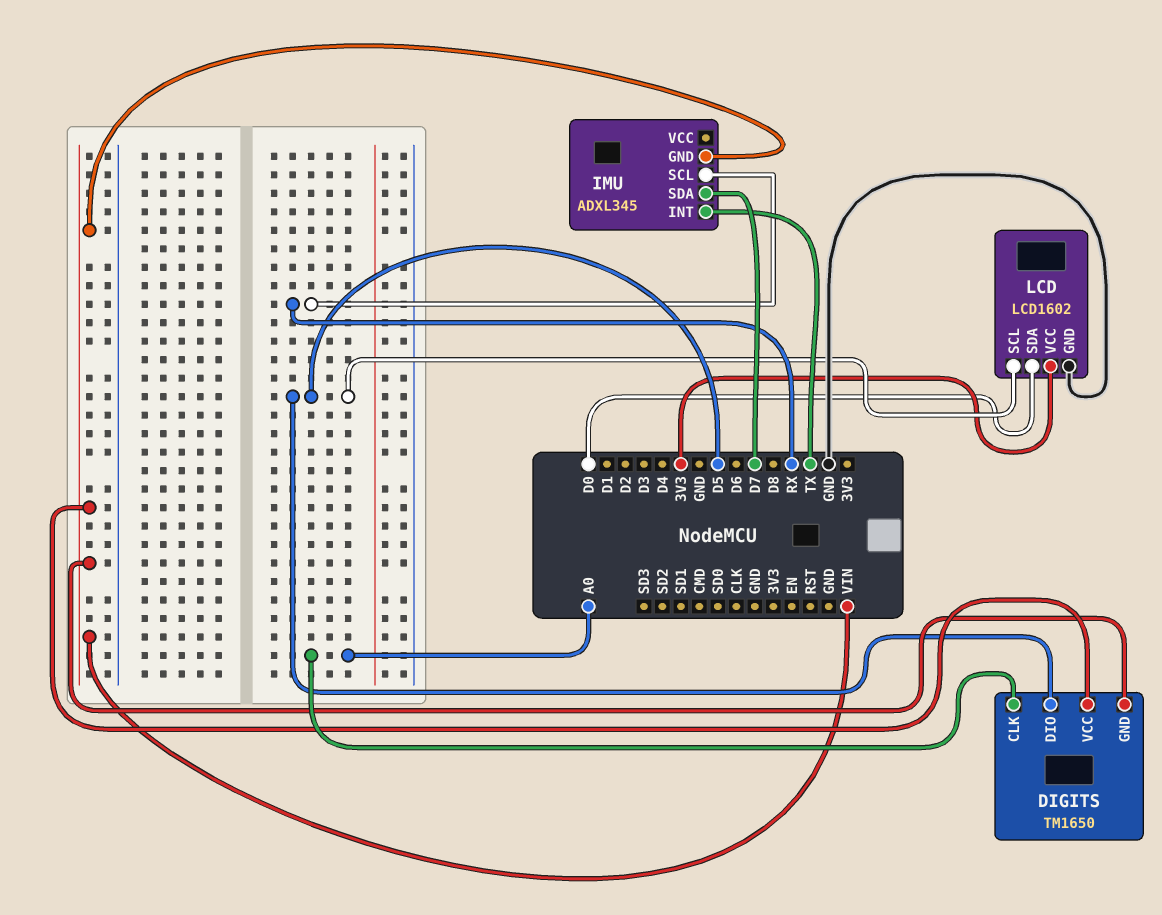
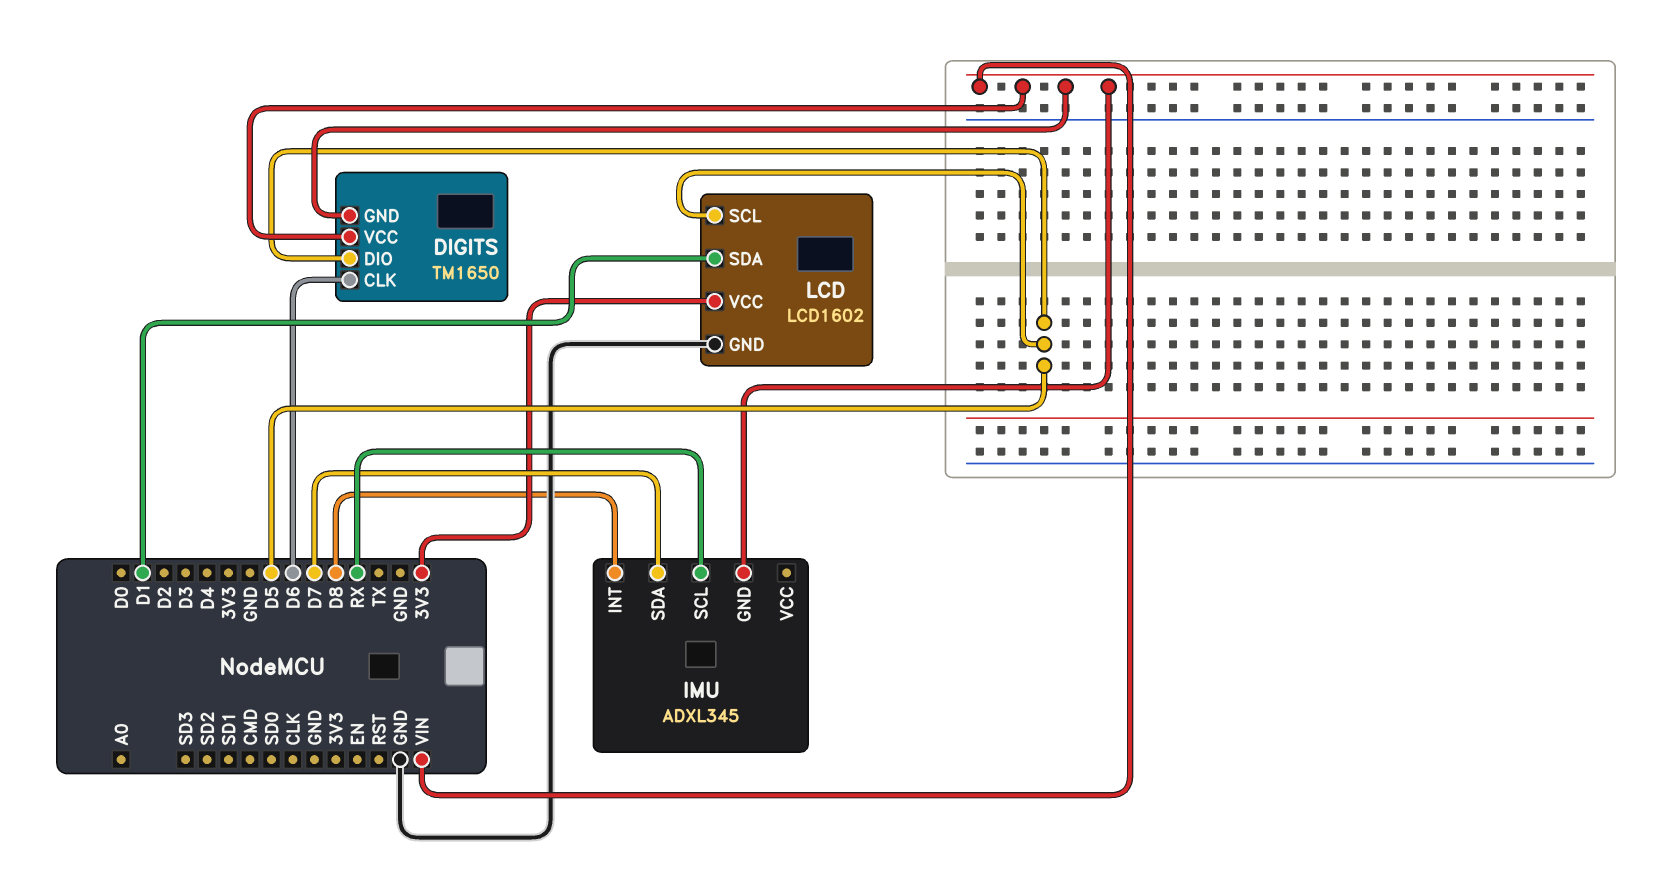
DIGITS pin CLK: A0 -> D6
IMU pin INT: TX -> D8
LCD pin SDA: D0 -> D1

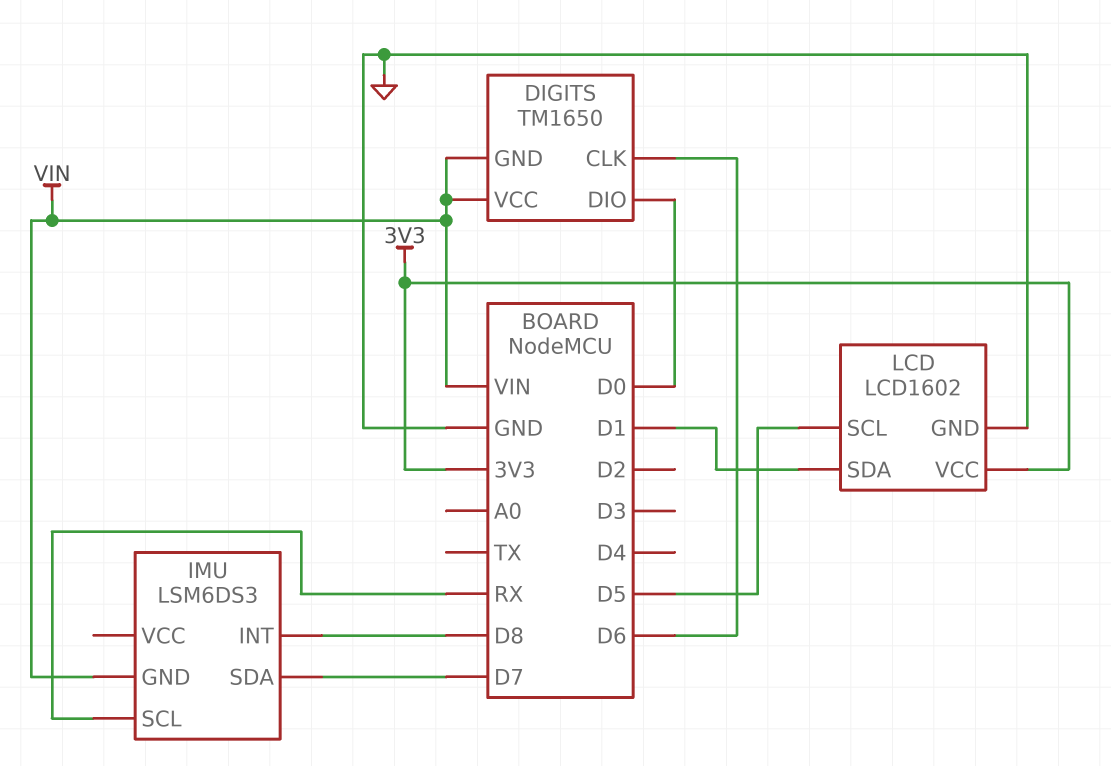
DIGITS pin DIO: D5 -> D0
IMU: ADXL345 -> LSM6DS3

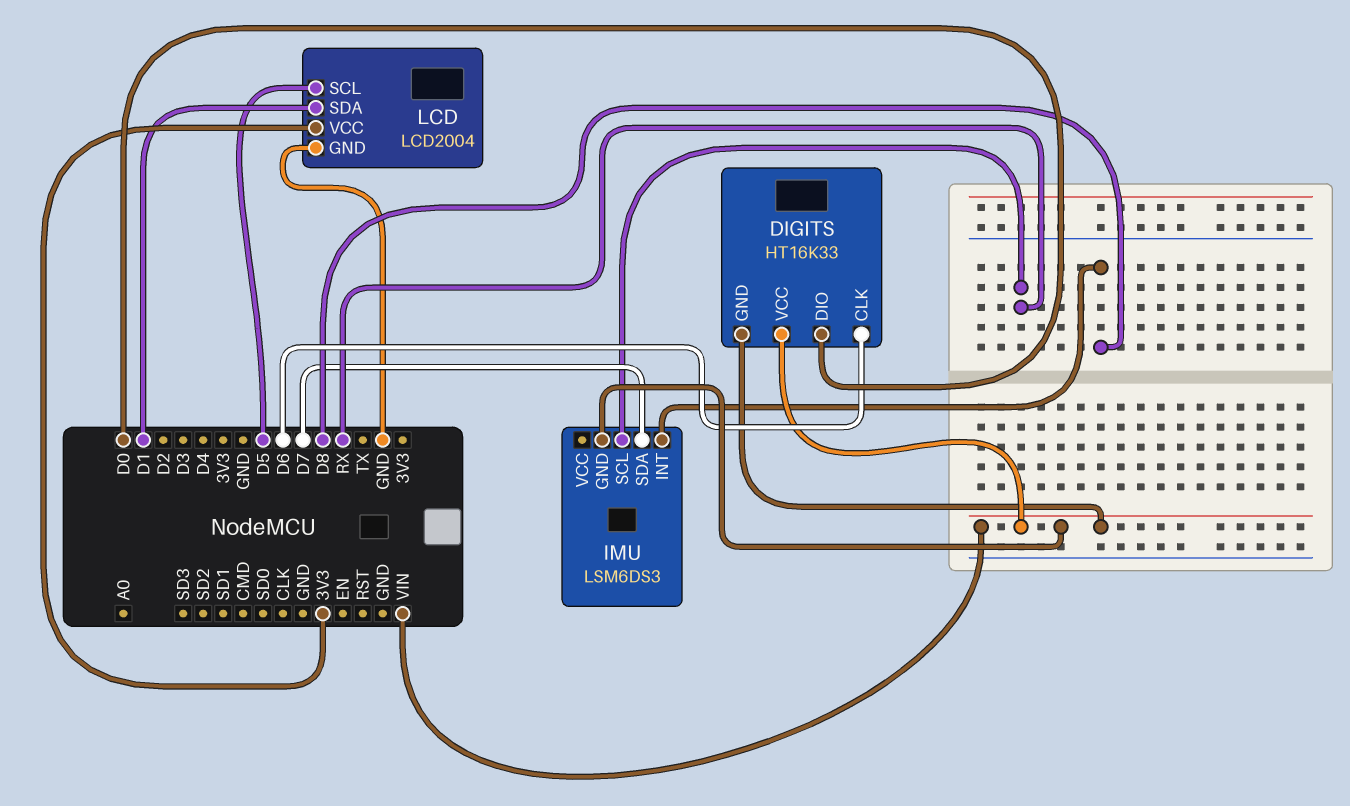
DIGITS: TM1650 -> HT16K33
LCD: LCD1602 -> LCD2004

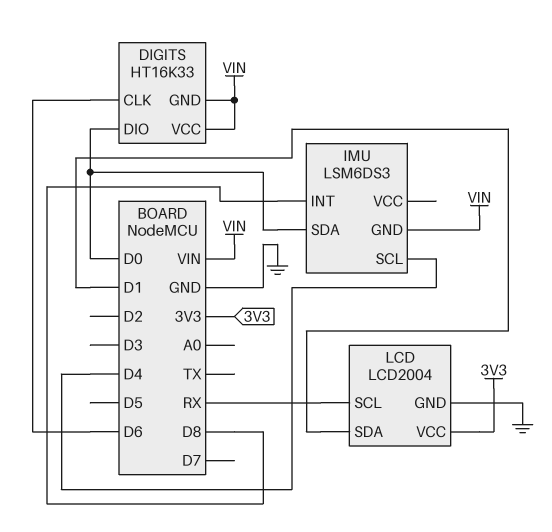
IMU pin SCL: RX -> D4
IMU pin SDA: D7 -> D0
LCD pin SCL: D5 -> RX

